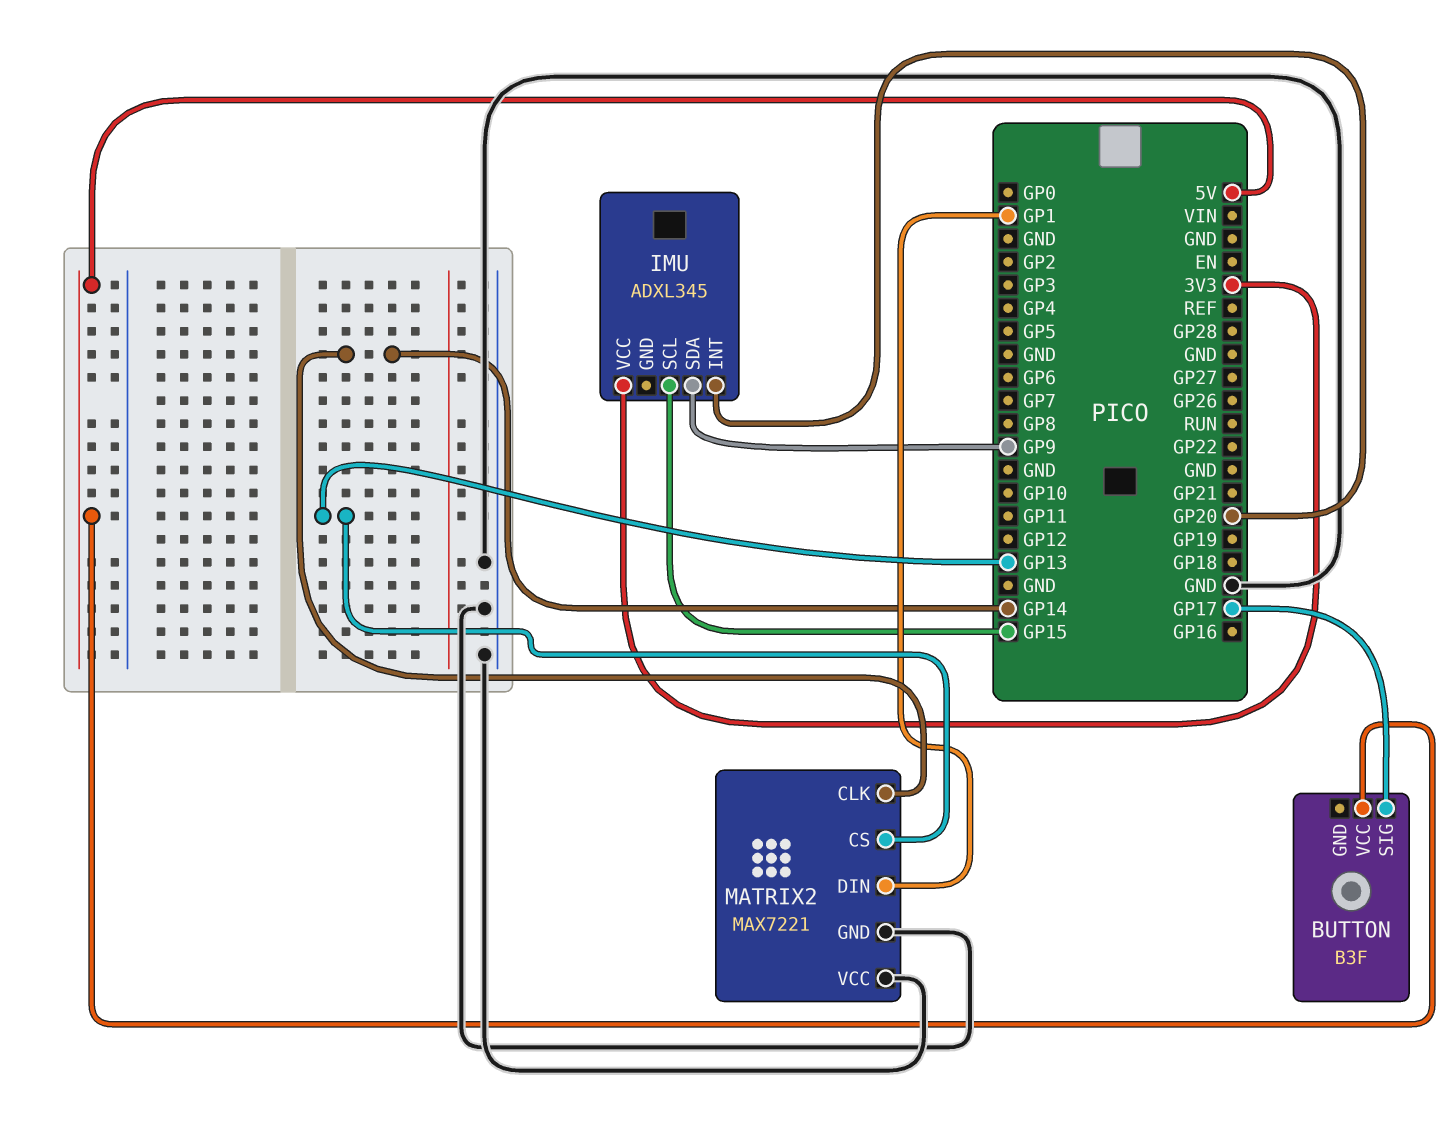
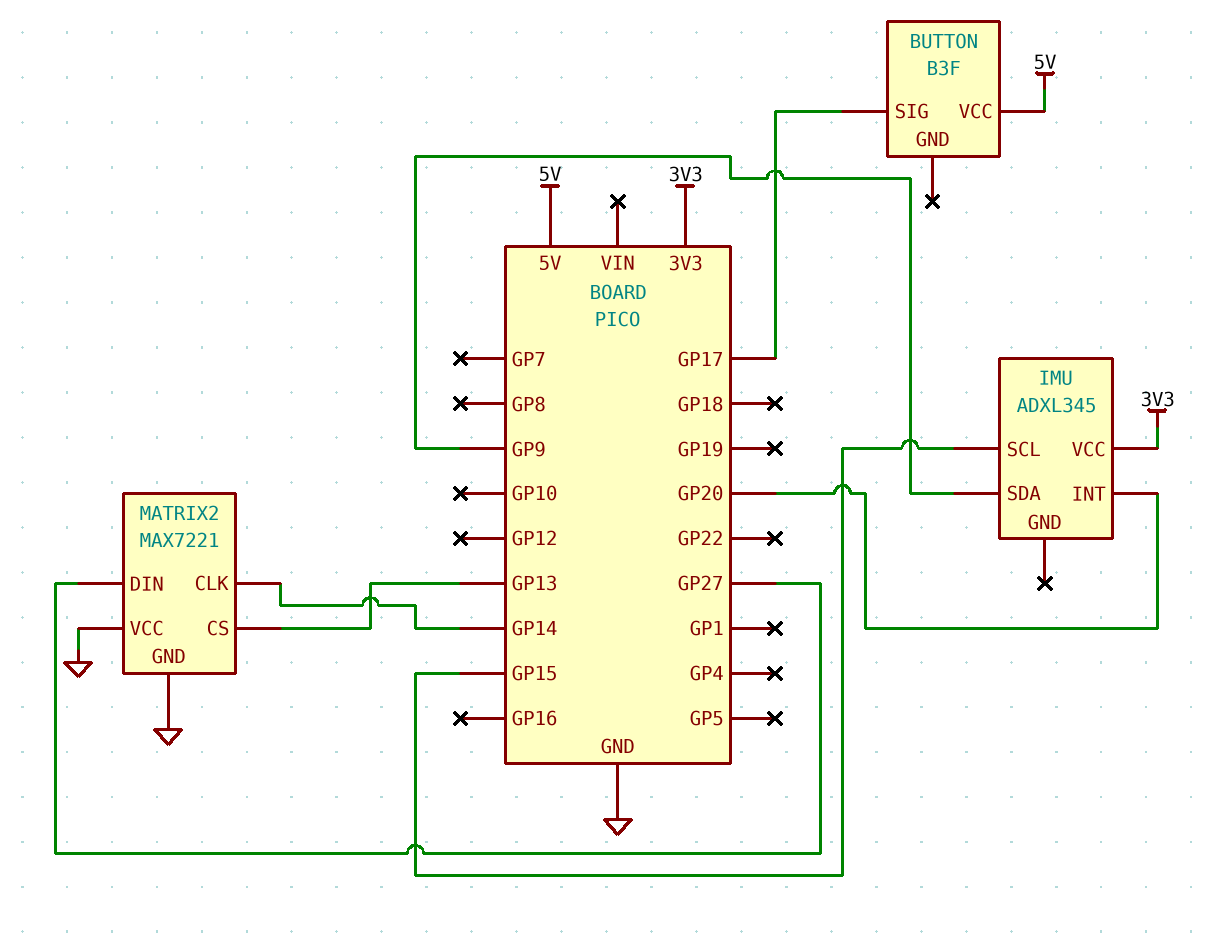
MATRIX2 pin DIN: GP1 -> GP27

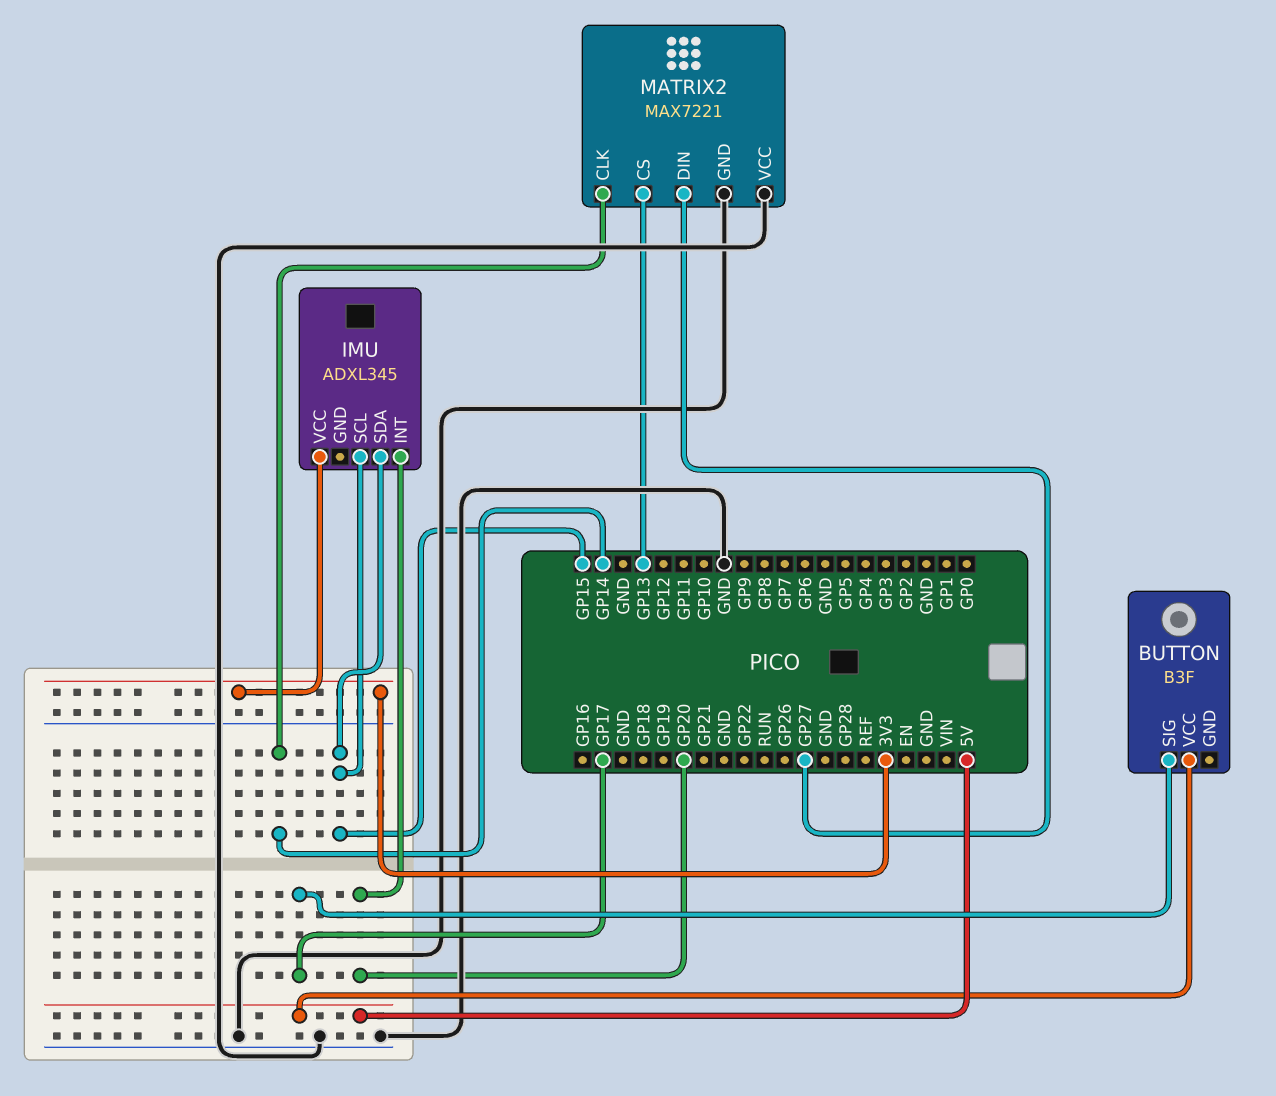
IMU pin SDA: GP9 -> GP15

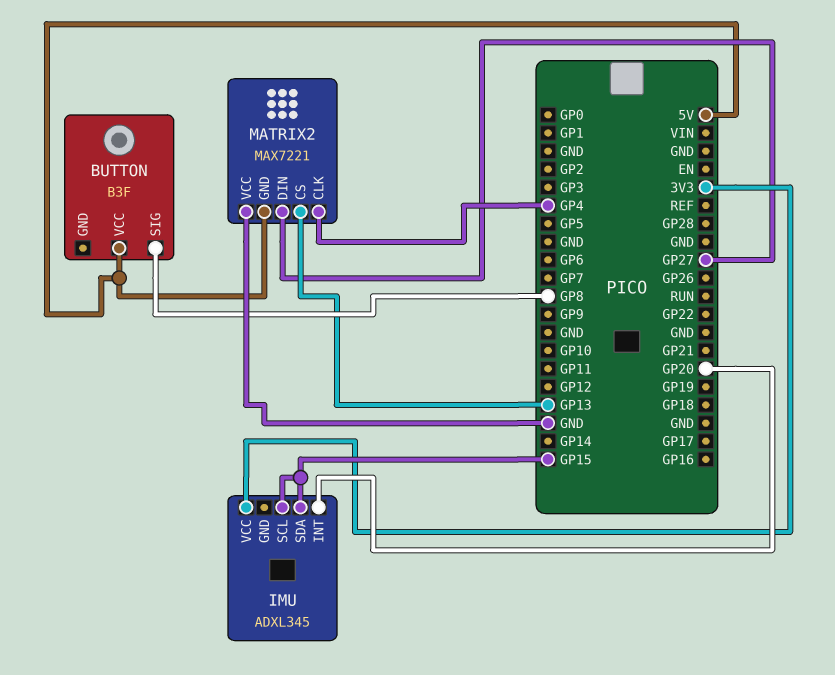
BUTTON pin SIG: GP17 -> GP8
MATRIX2 pin CLK: GP14 -> GP4
MATRIX2 pin GND: GND -> 5V

